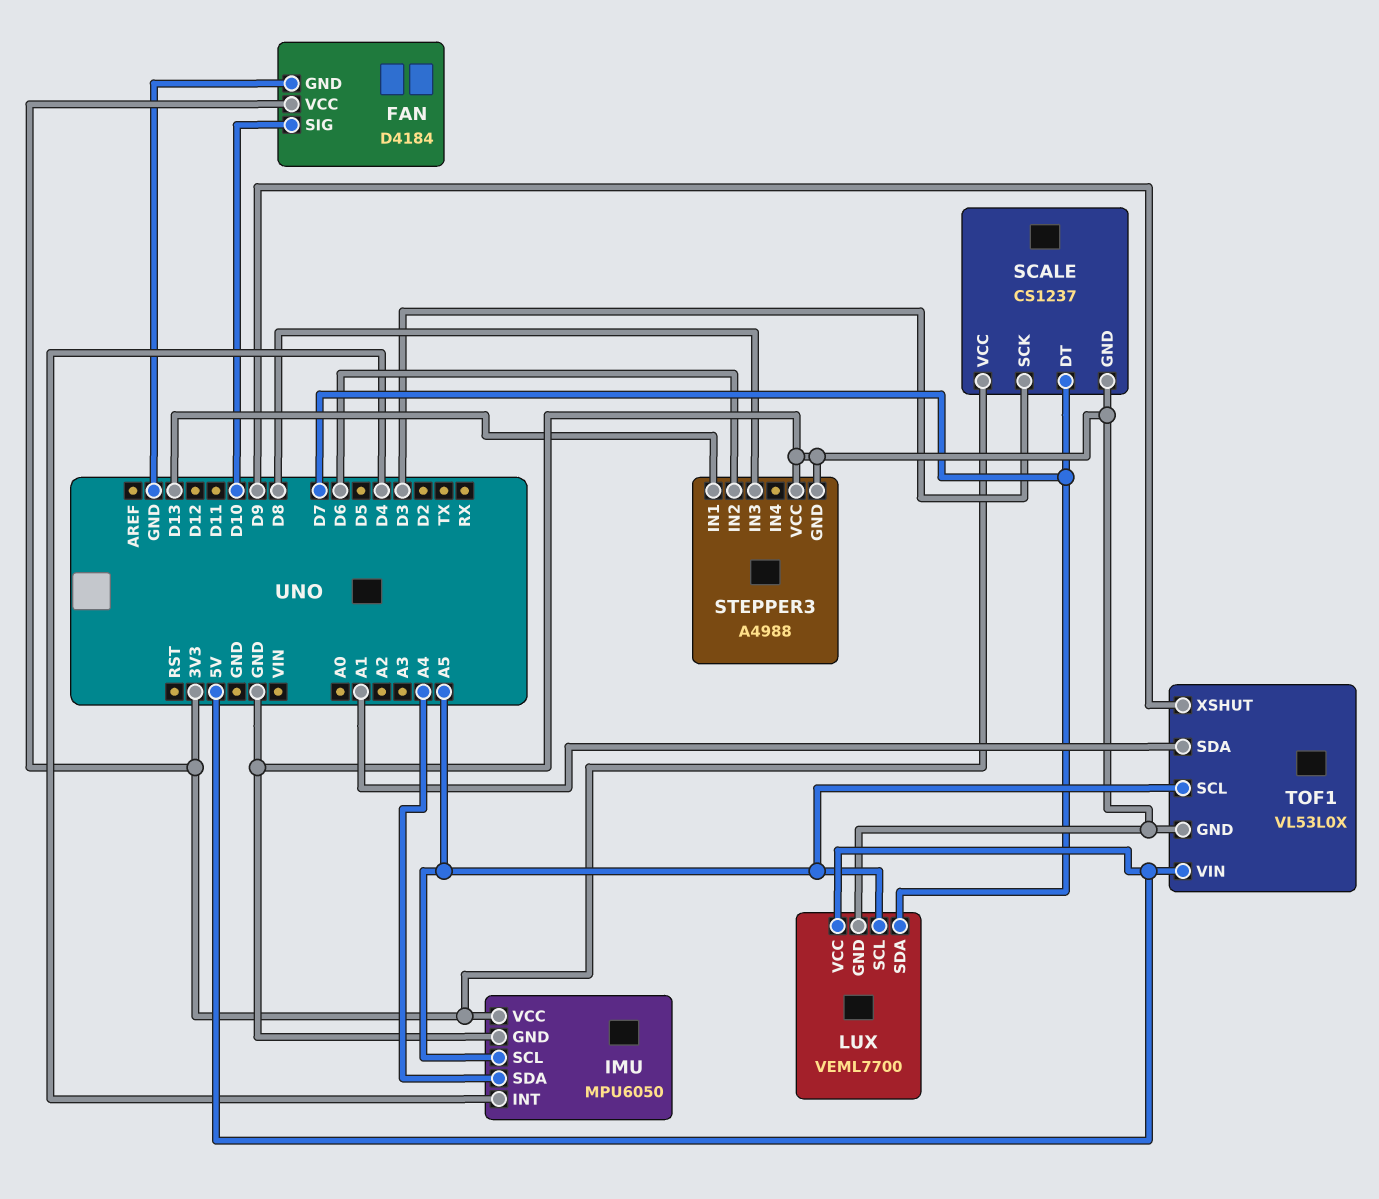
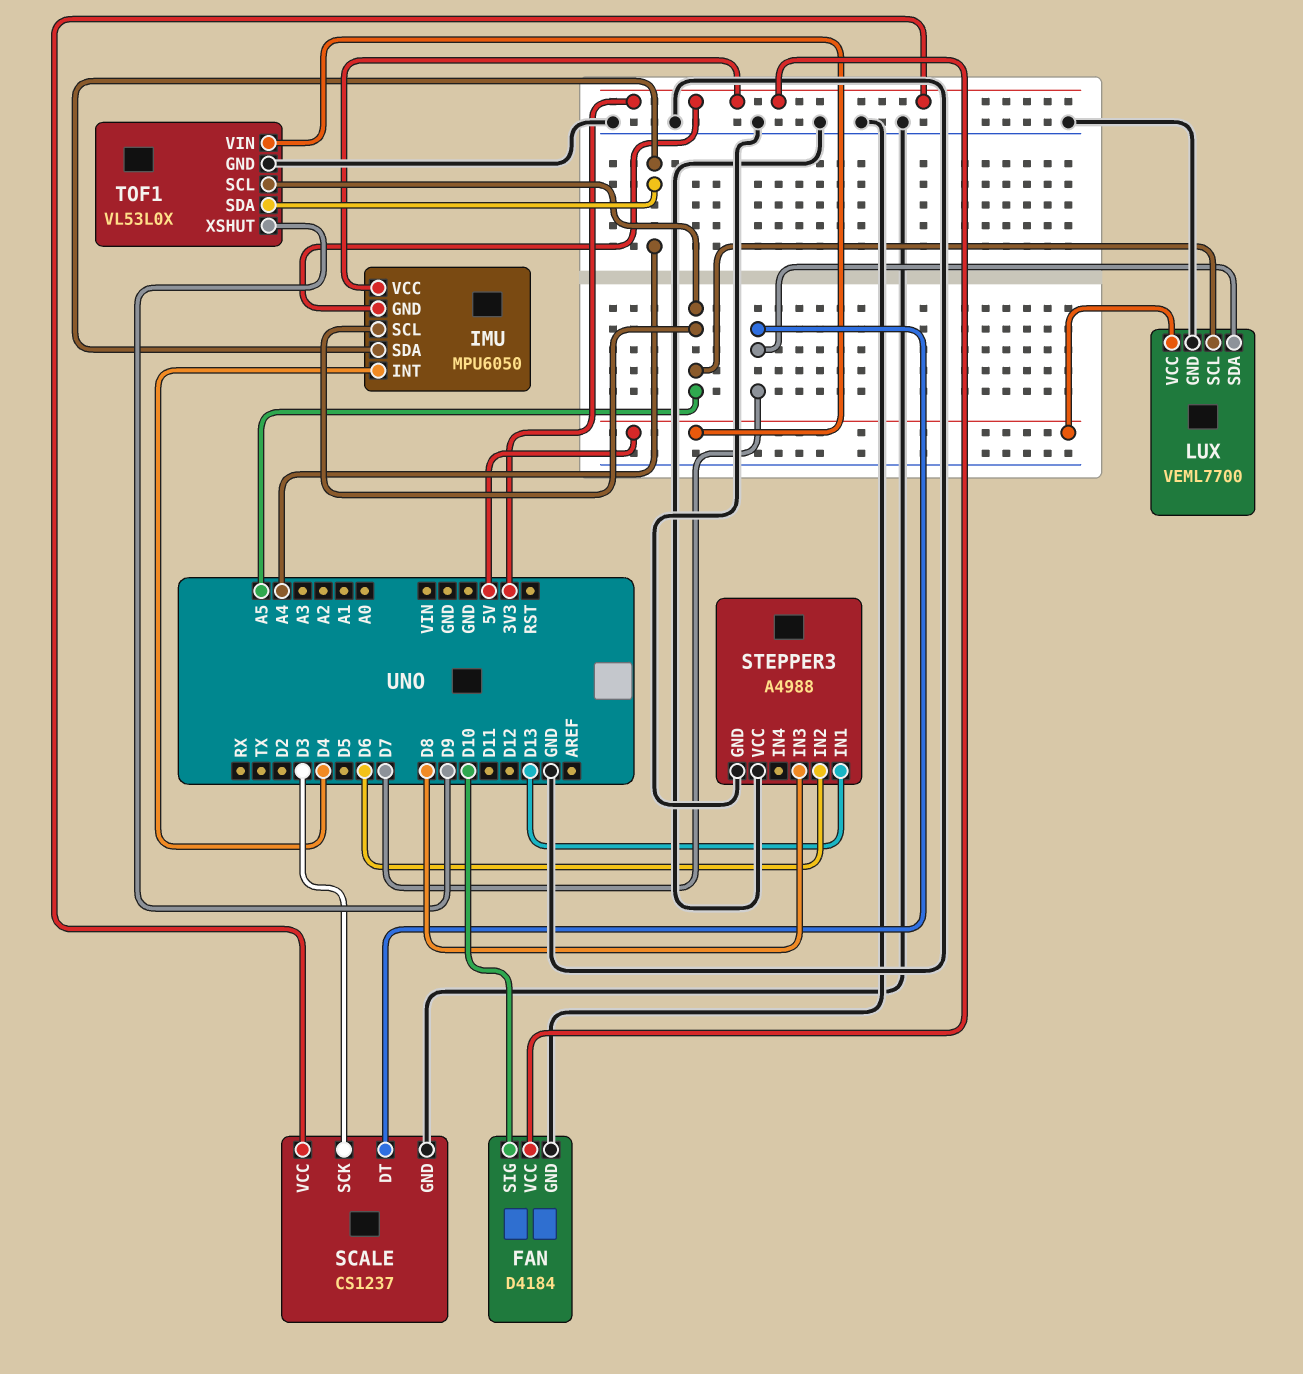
IMU pin GND: GND -> 3V3
TOF1 pin SDA: A1 -> A4

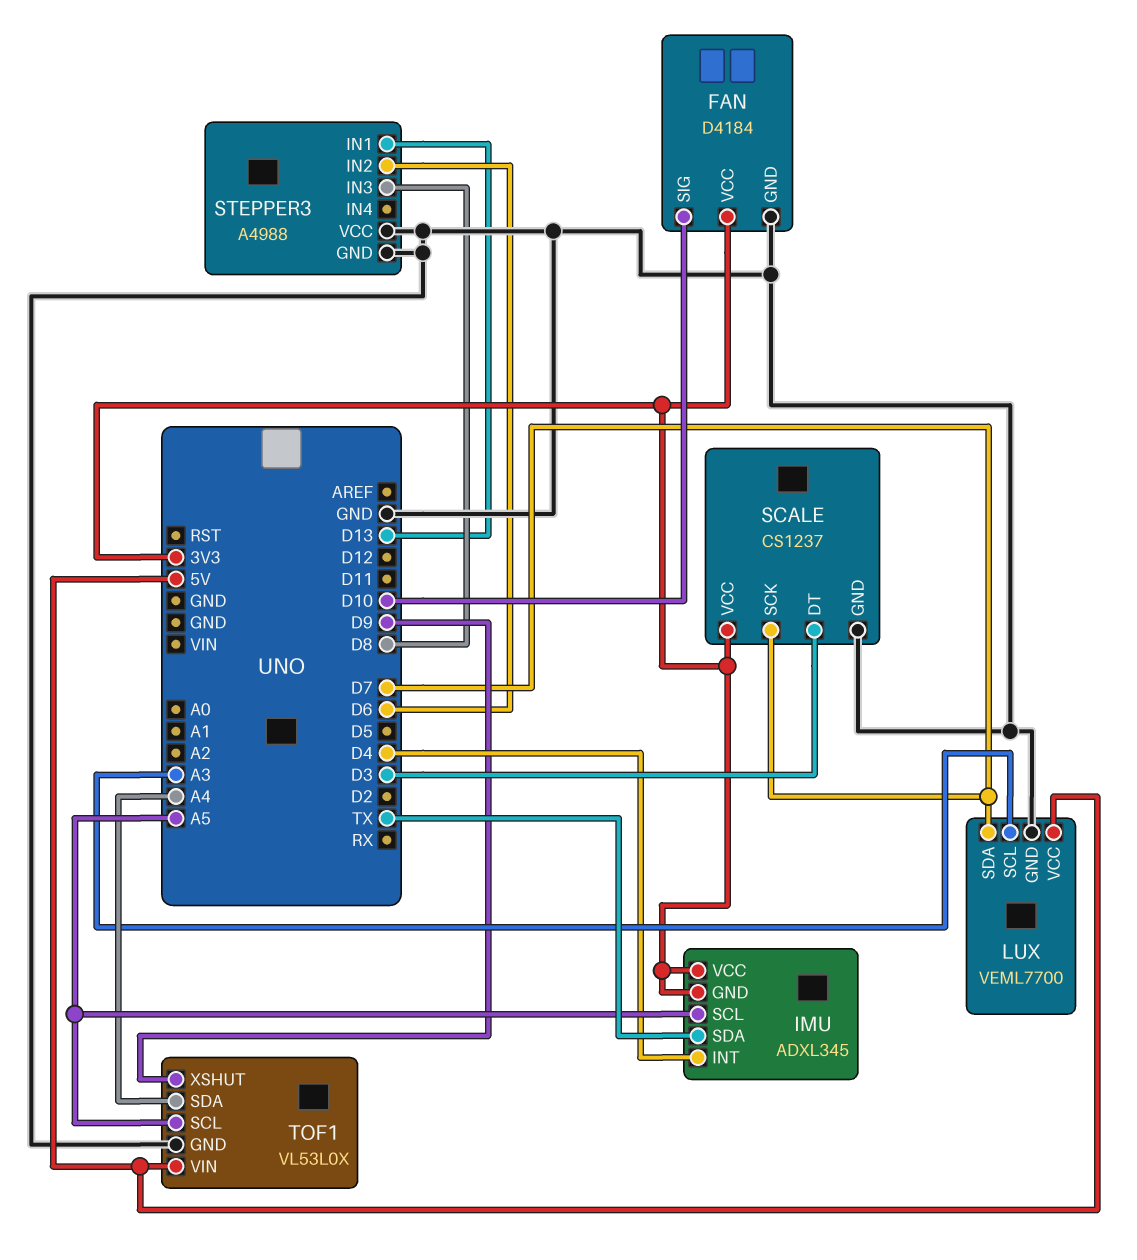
IMU: MPU6050 -> ADXL345
IMU pin SDA: A4 -> TX
LUX pin SCL: A5 -> A3
SCALE pin DT: D7 -> D3
SCALE pin SCK: D3 -> D7

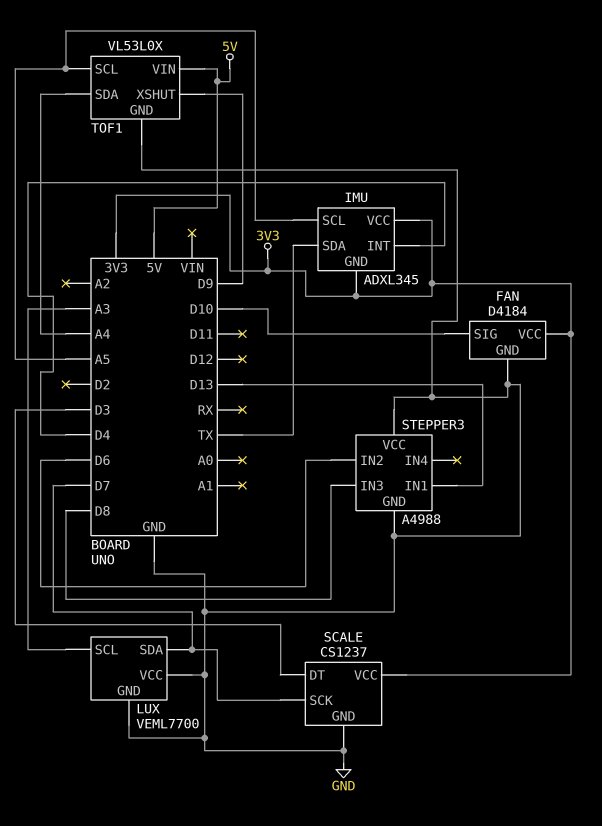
LUX pin VCC: 5V -> GND

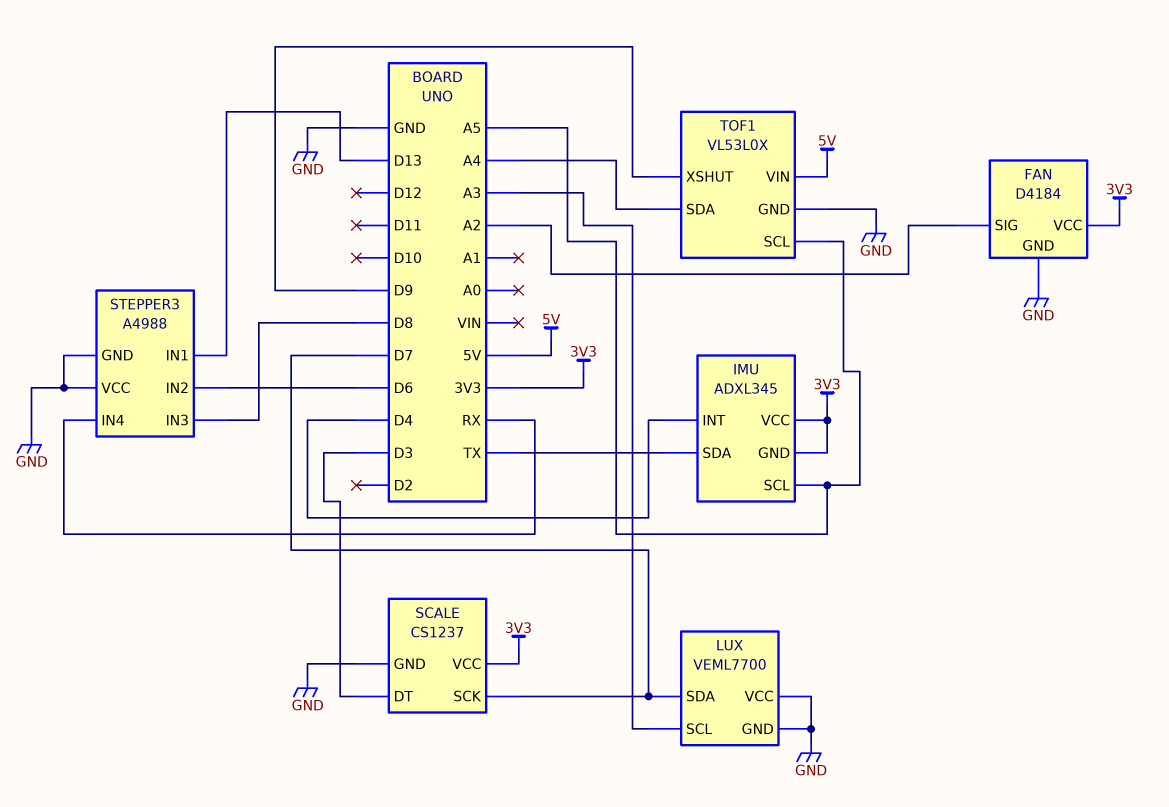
FAN pin SIG: D10 -> A2
STEPPER3 pin IN4: none -> RX

